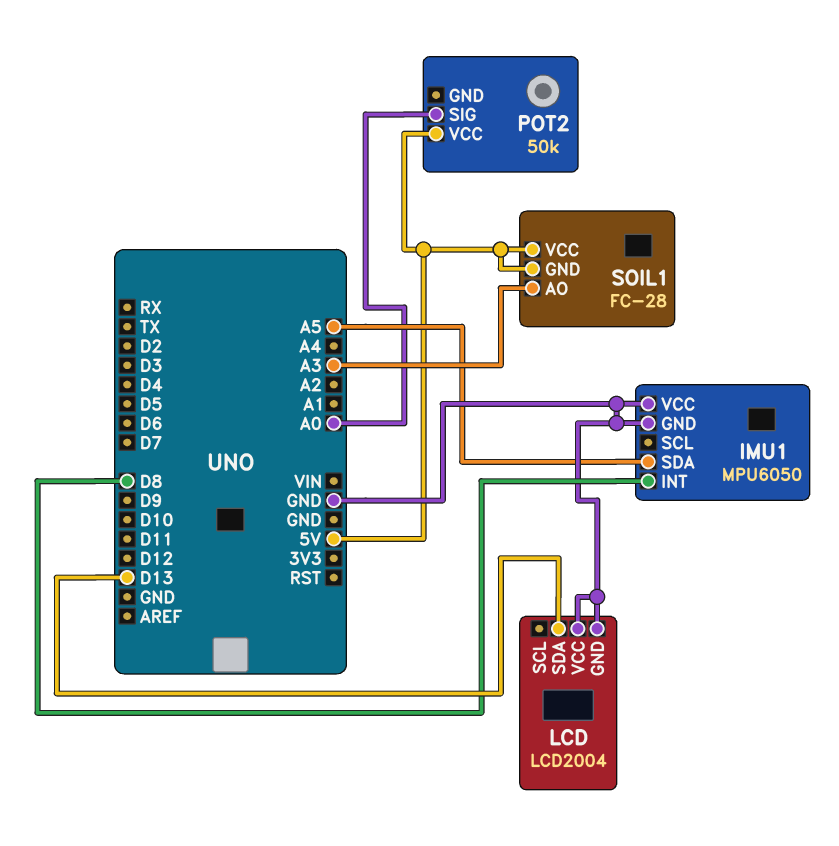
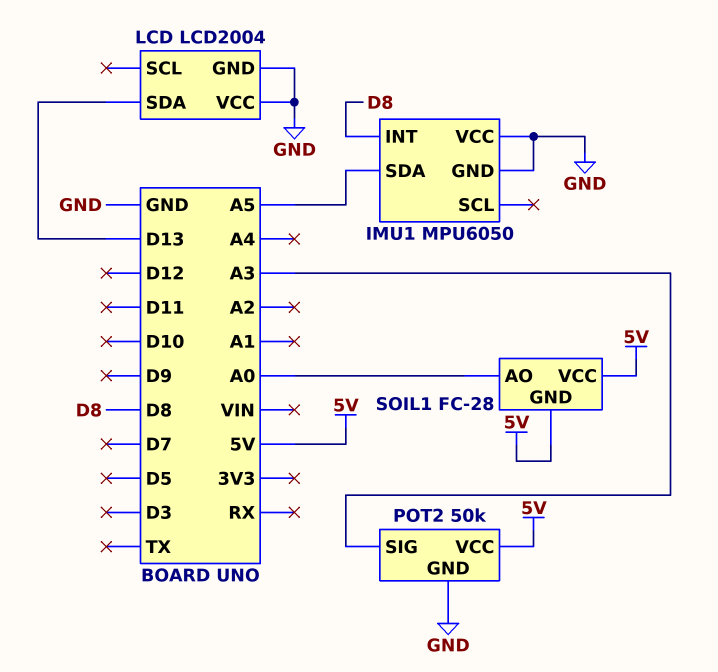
POT2 pin GND: none -> GND
POT2 pin SIG: A0 -> A3
SOIL1 pin AO: A3 -> A0

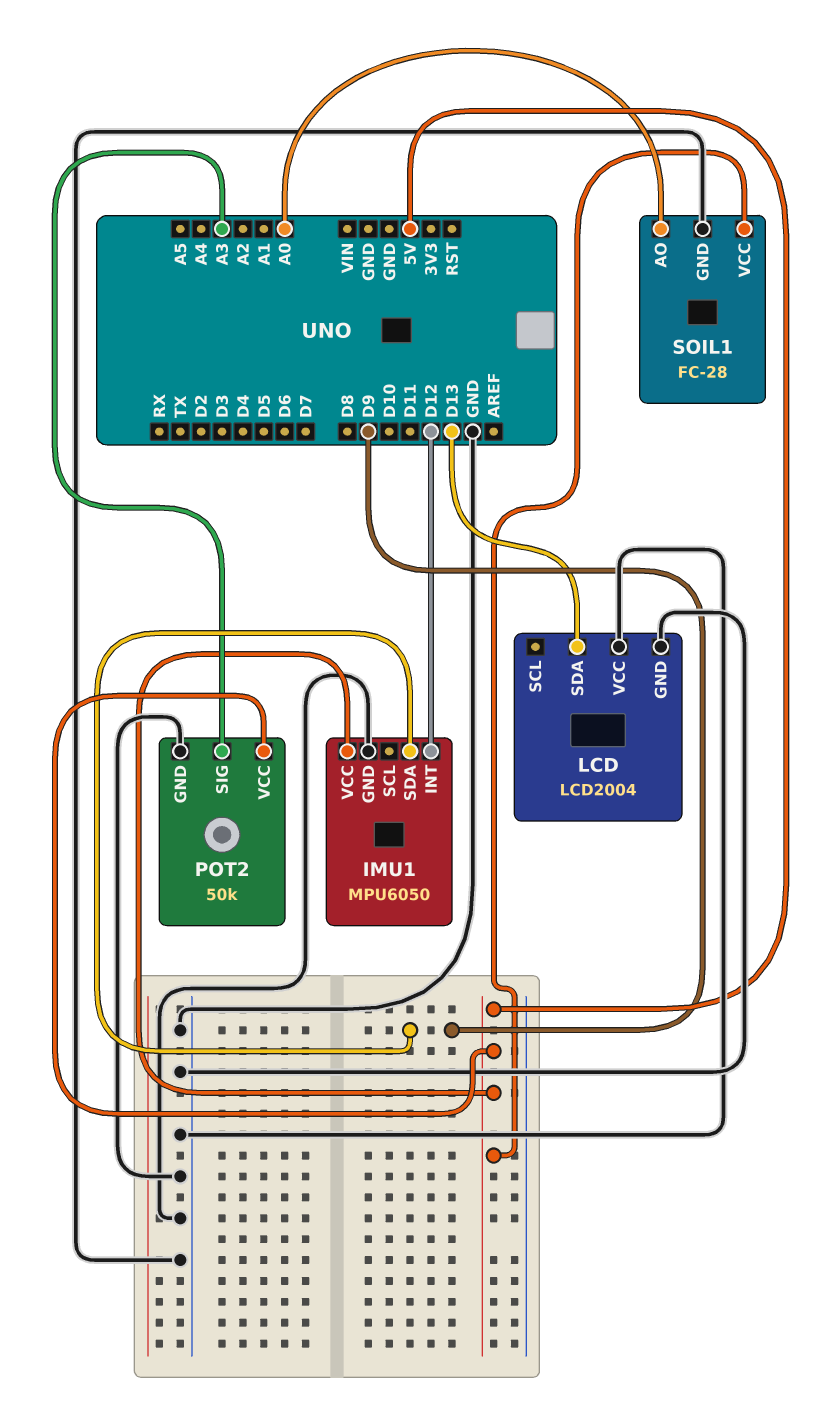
IMU1 pin INT: D8 -> D12
IMU1 pin SDA: A5 -> D9
IMU1 pin VCC: GND -> 5V
SOIL1 pin GND: 5V -> GND

